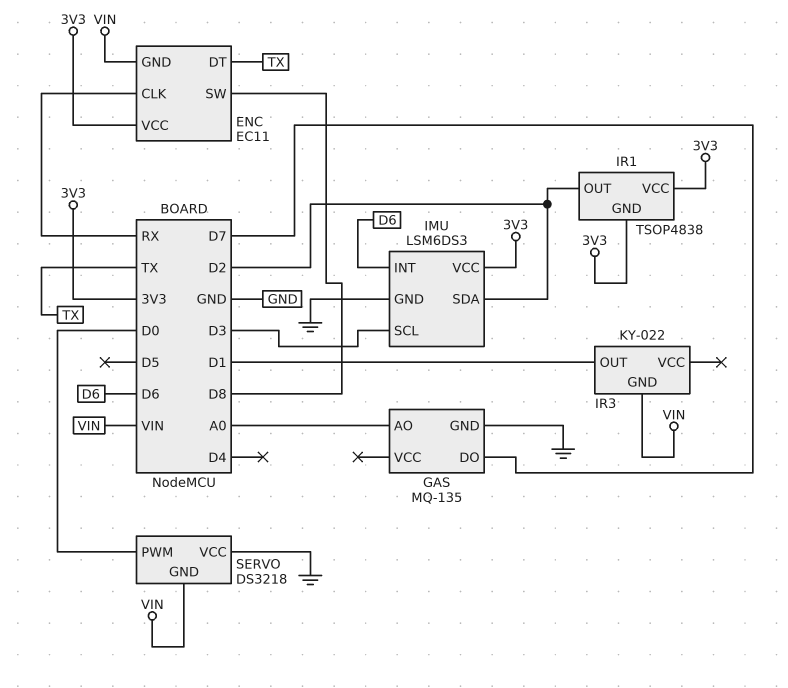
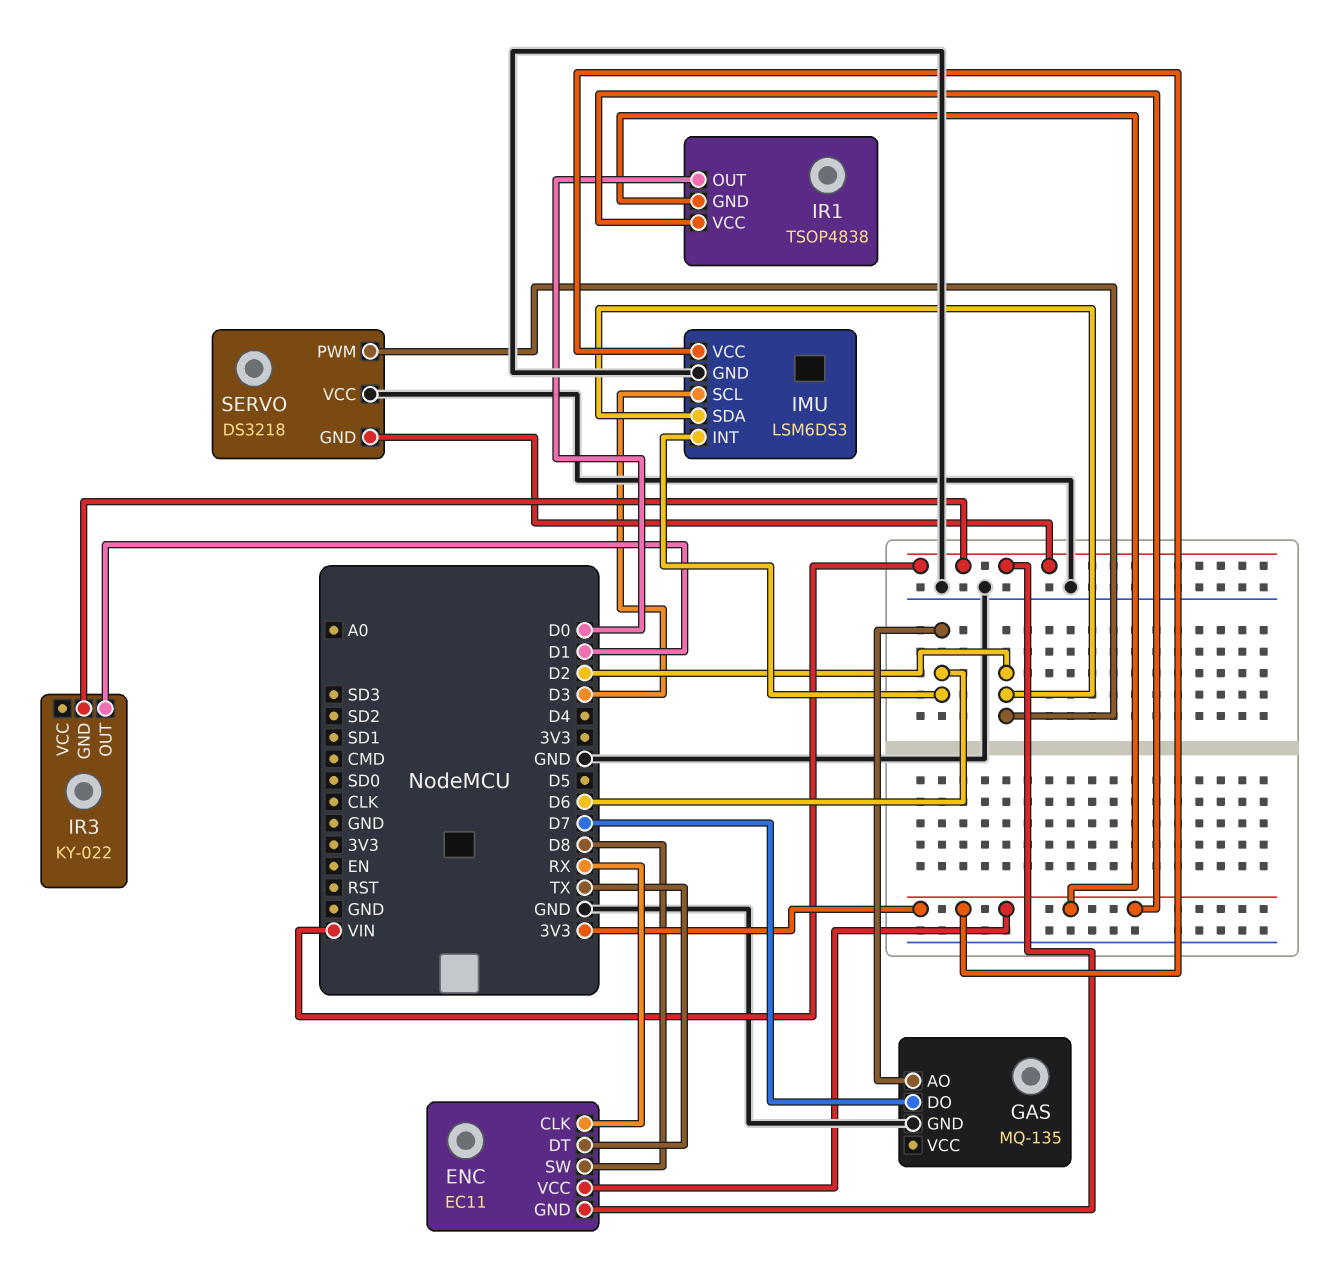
GAS pin AO: A0 -> D6
IR1 pin OUT: D2 -> D0
SERVO pin PWM: D0 -> D2

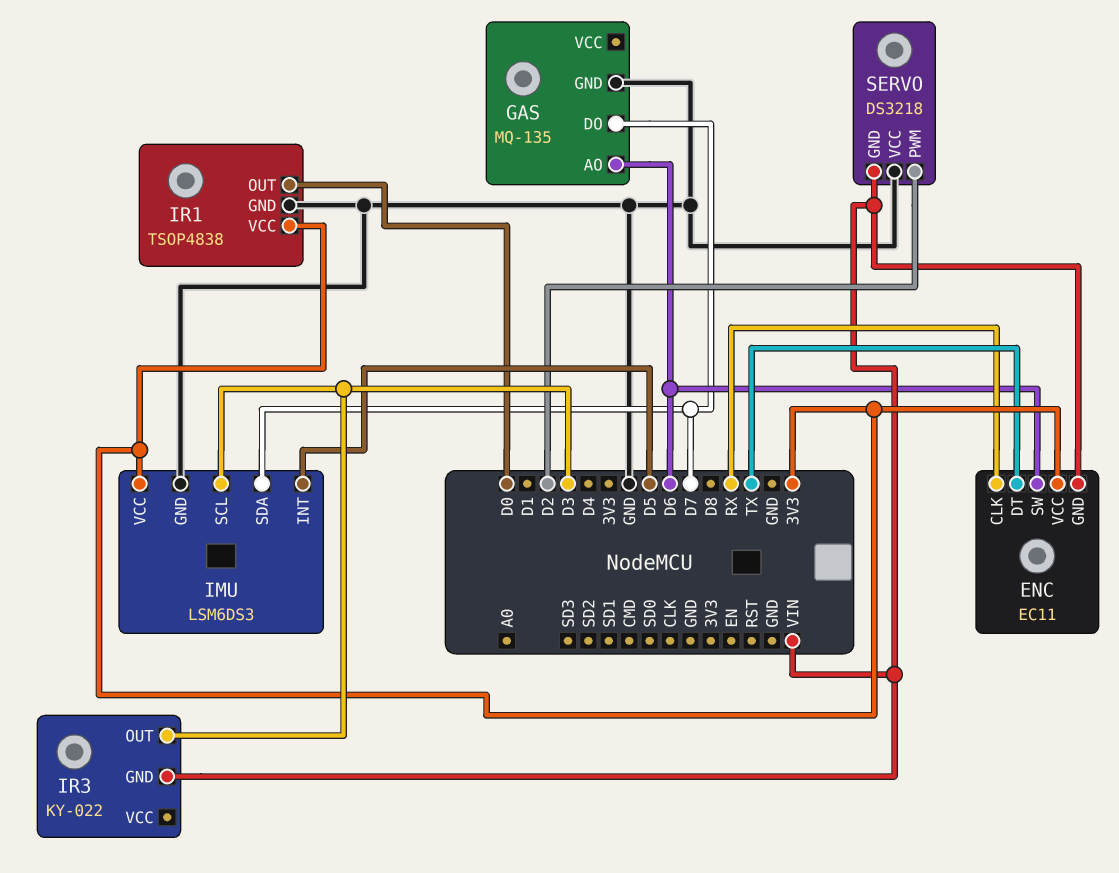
ENC pin SW: D8 -> D6
IMU pin INT: D6 -> D5
IMU pin SDA: D2 -> D7
IR1 pin GND: 3V3 -> GND
IR3 pin OUT: D1 -> D3

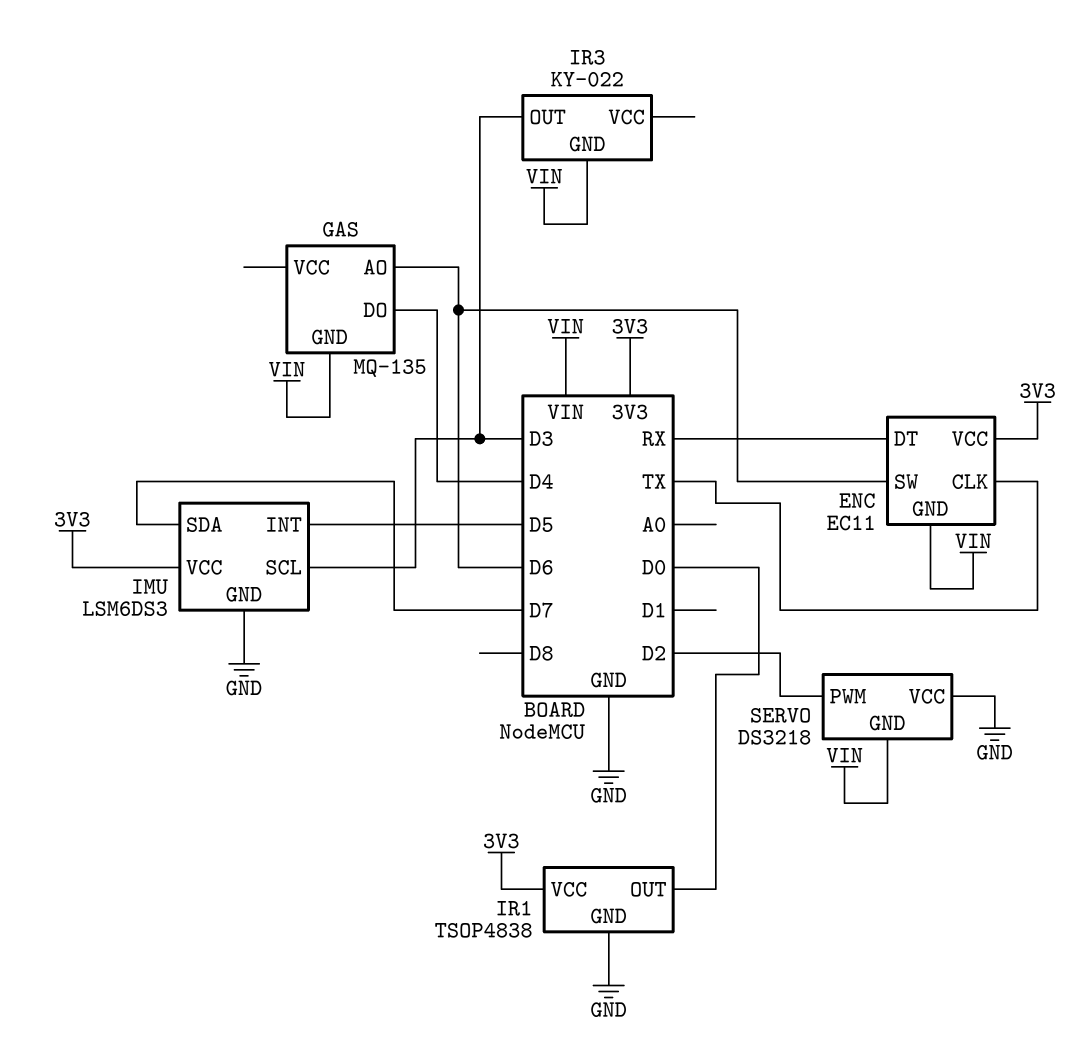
ENC pin CLK: RX -> TX
ENC pin DT: TX -> RX
GAS pin DO: D7 -> D4
GAS pin GND: GND -> VIN

